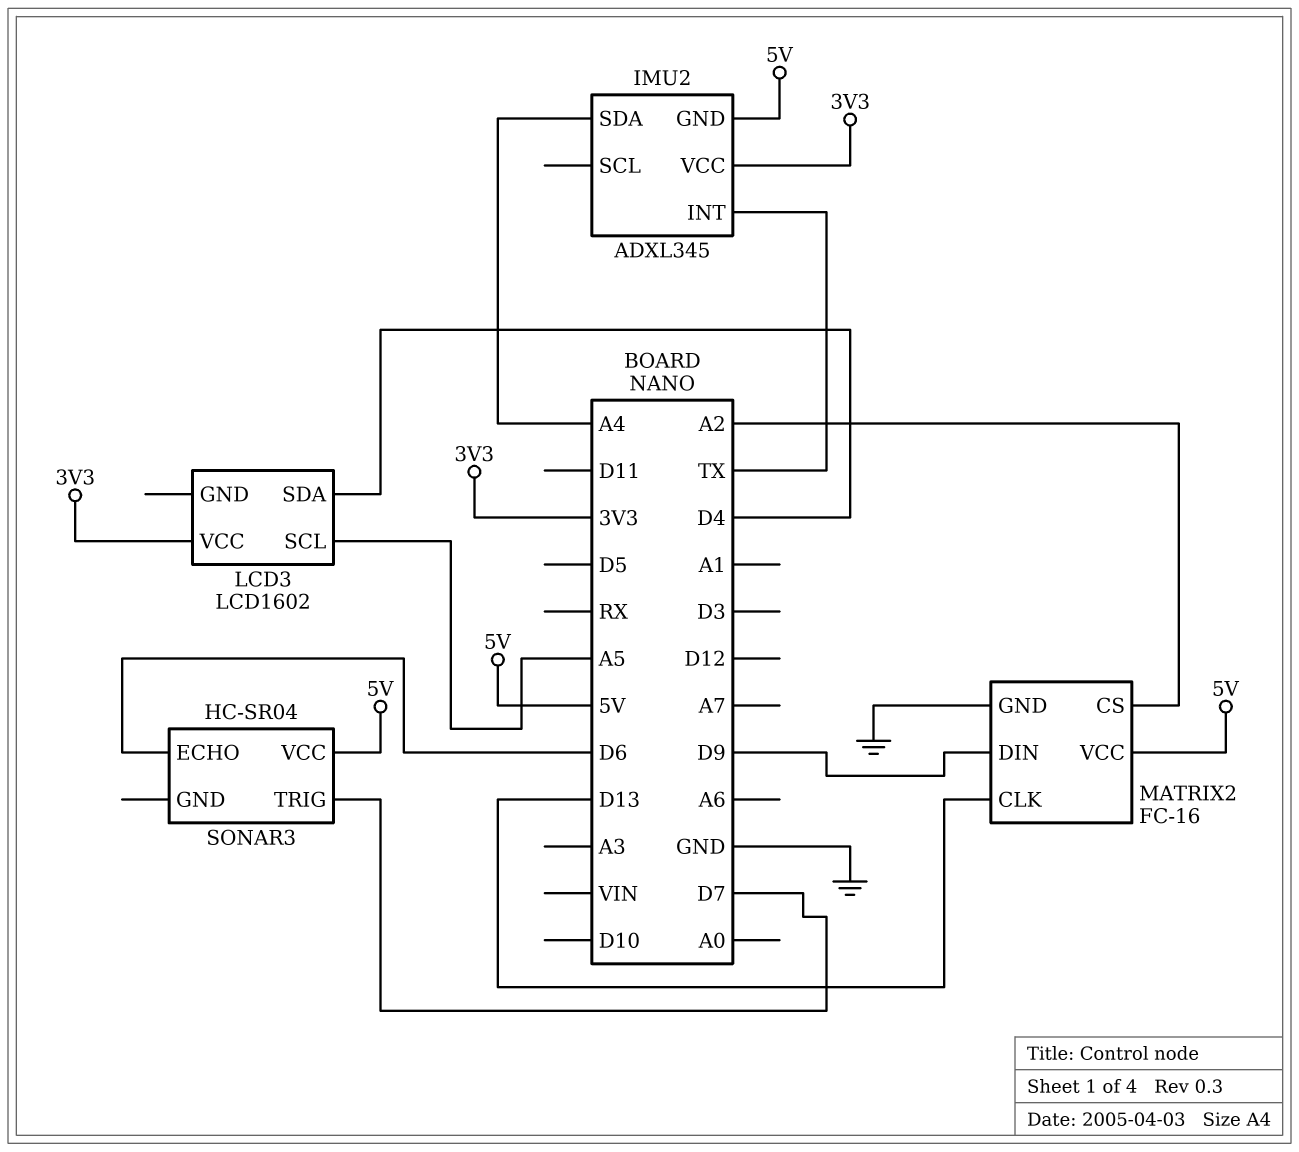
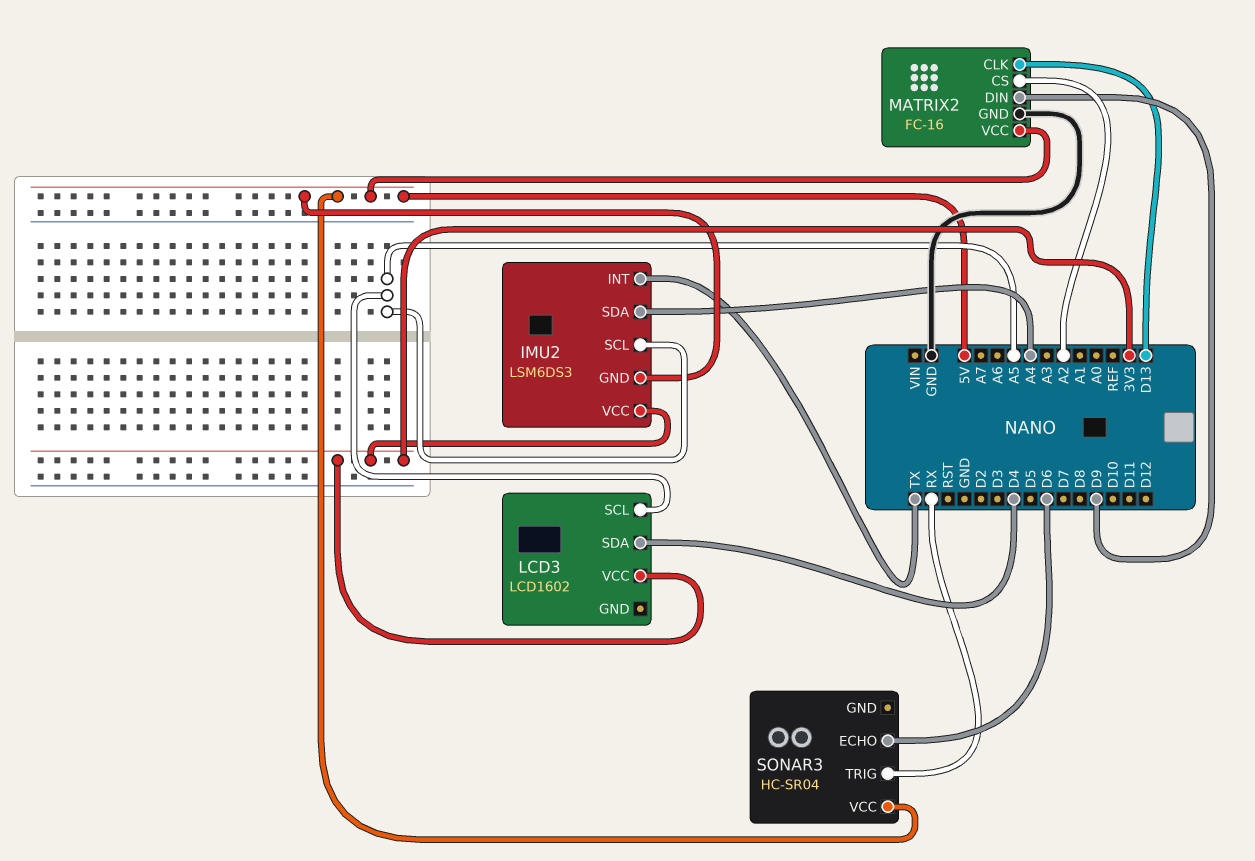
IMU2: ADXL345 -> LSM6DS3
IMU2 pin SCL: none -> A5
SONAR3 pin TRIG: D7 -> RX

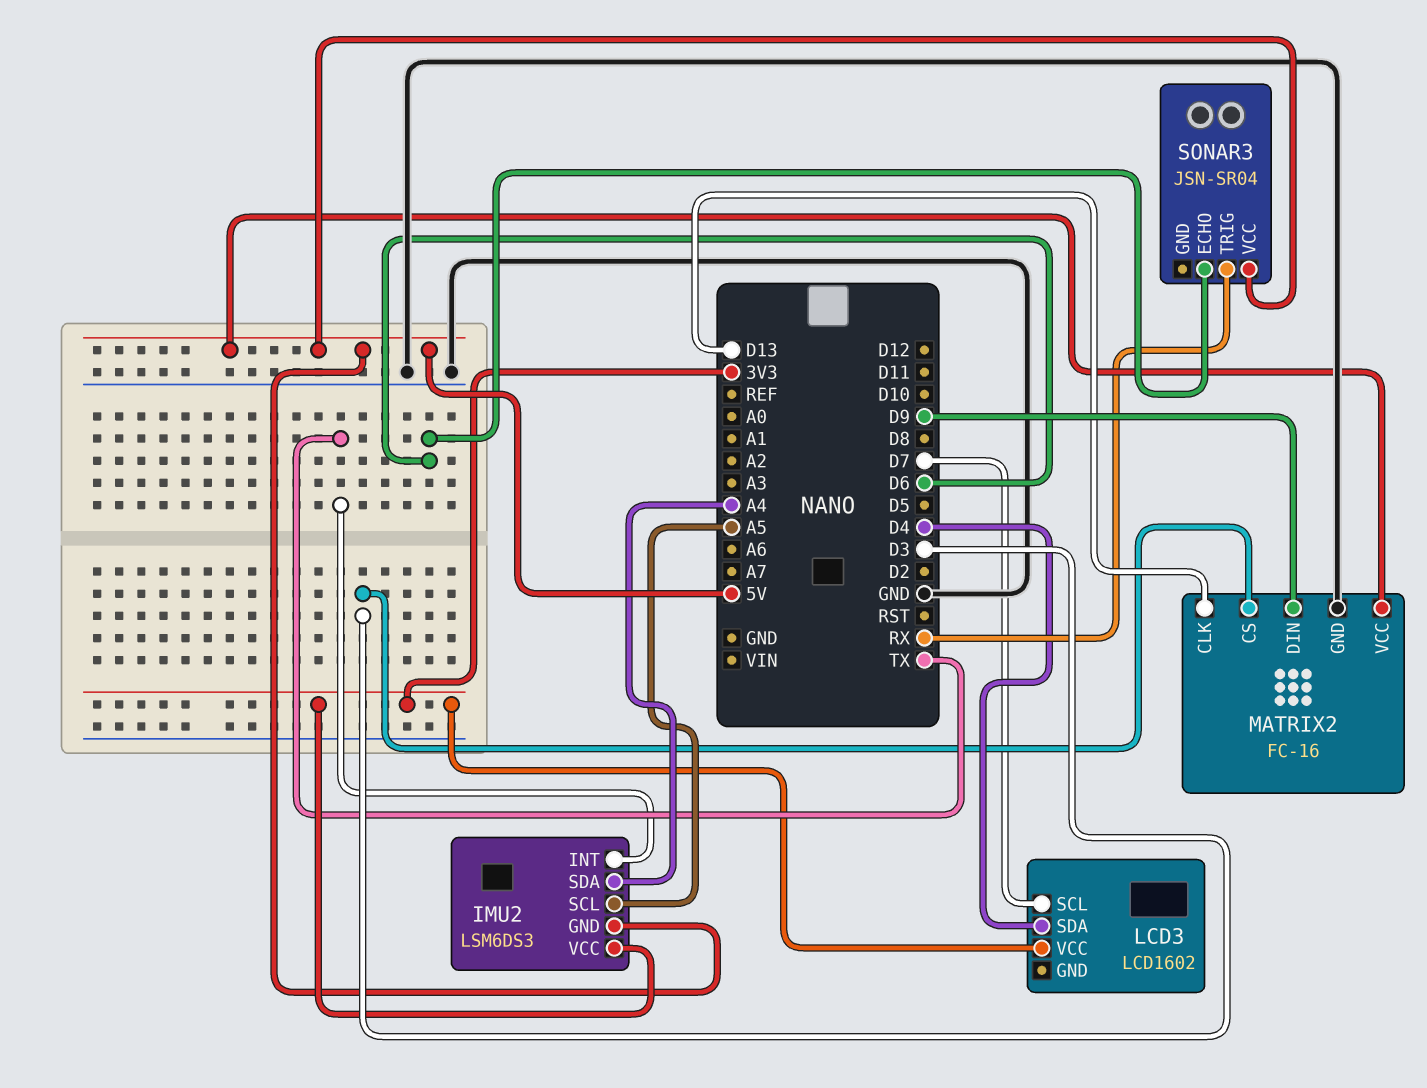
LCD3 pin SCL: A5 -> D7
MATRIX2 pin CS: A2 -> D3
SONAR3: HC-SR04 -> JSN-SR04

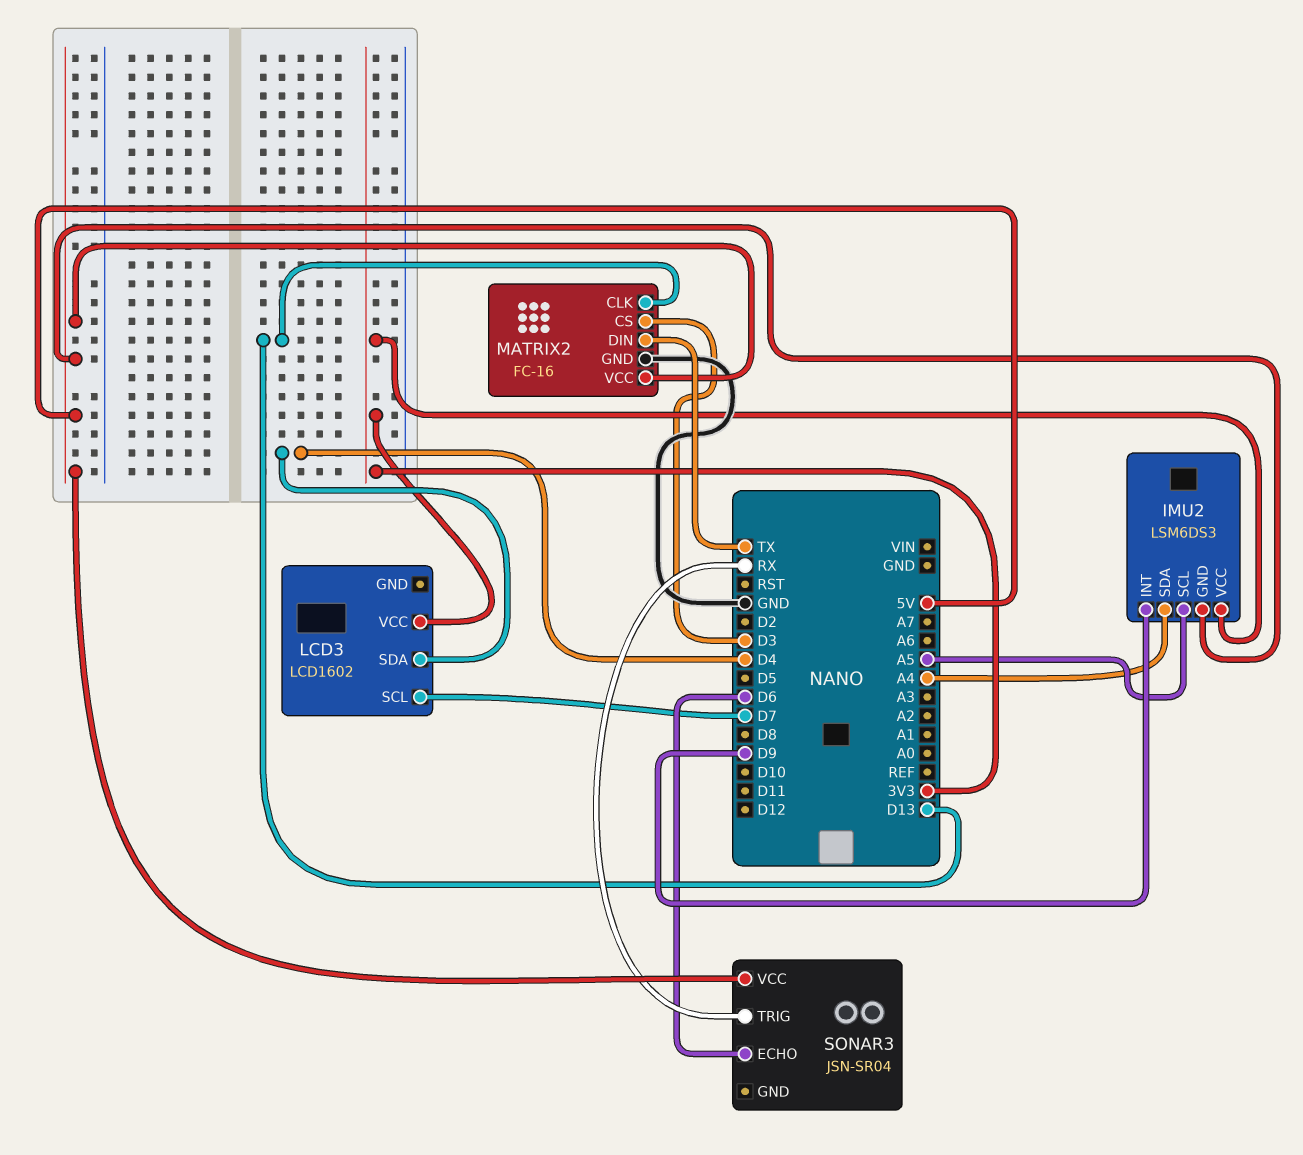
IMU2 pin INT: TX -> D9
MATRIX2 pin DIN: D9 -> TX

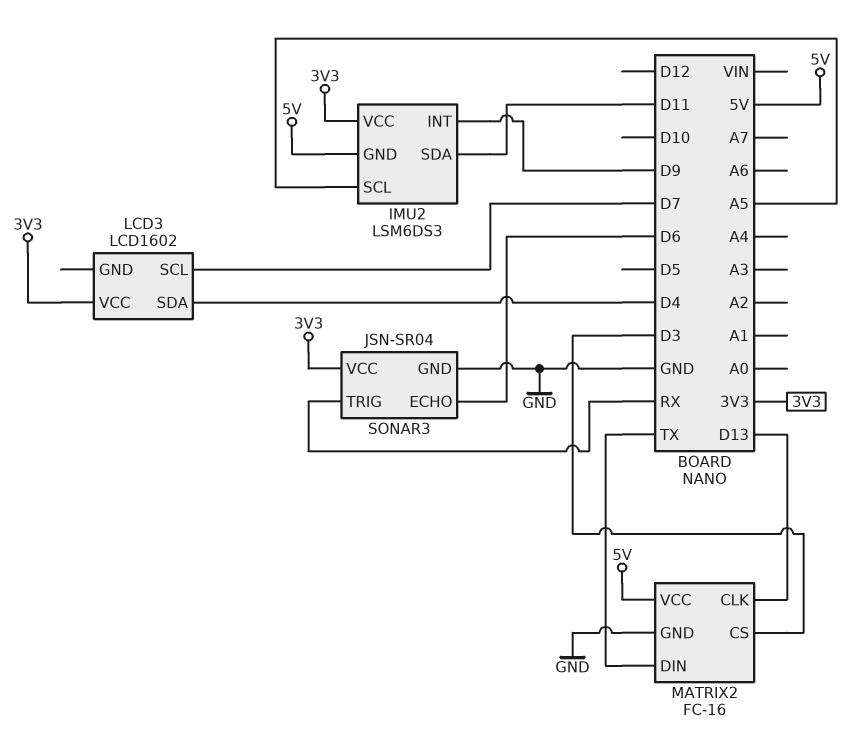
IMU2 pin SDA: A4 -> D11
SONAR3 pin GND: none -> GND
SONAR3 pin VCC: 5V -> 3V3

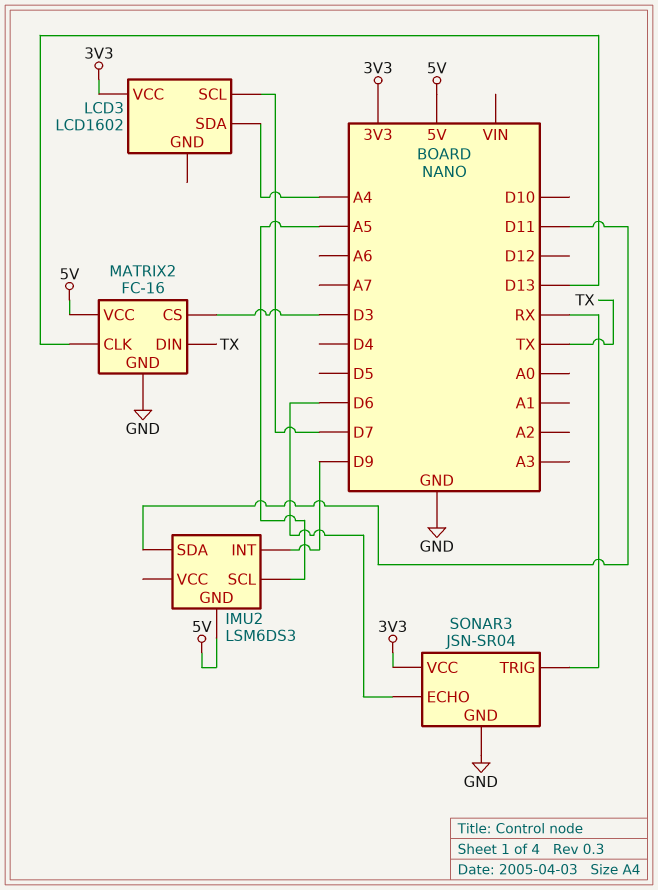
IMU2 pin VCC: 3V3 -> none
LCD3 pin SDA: D4 -> A4

